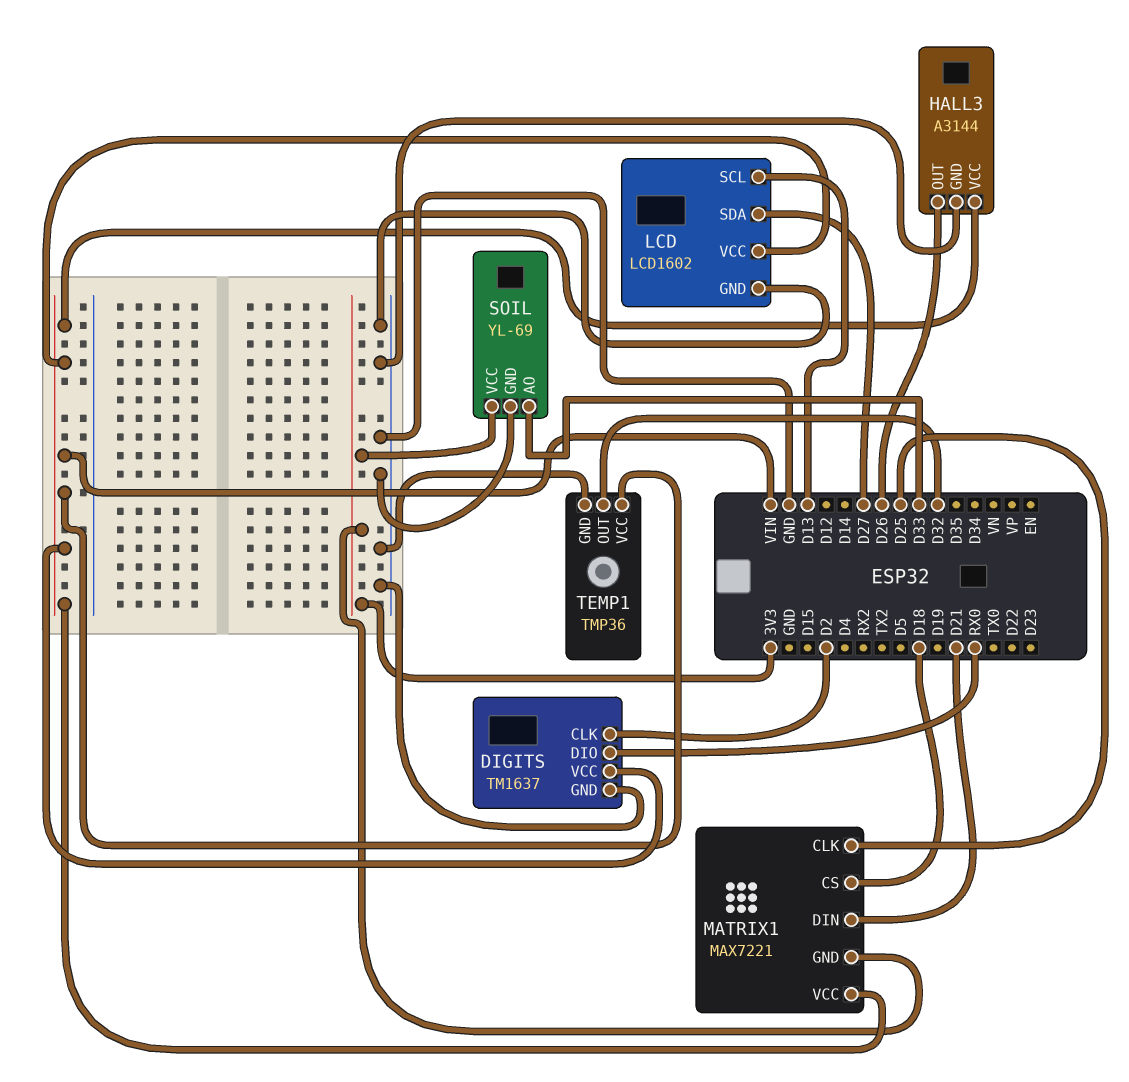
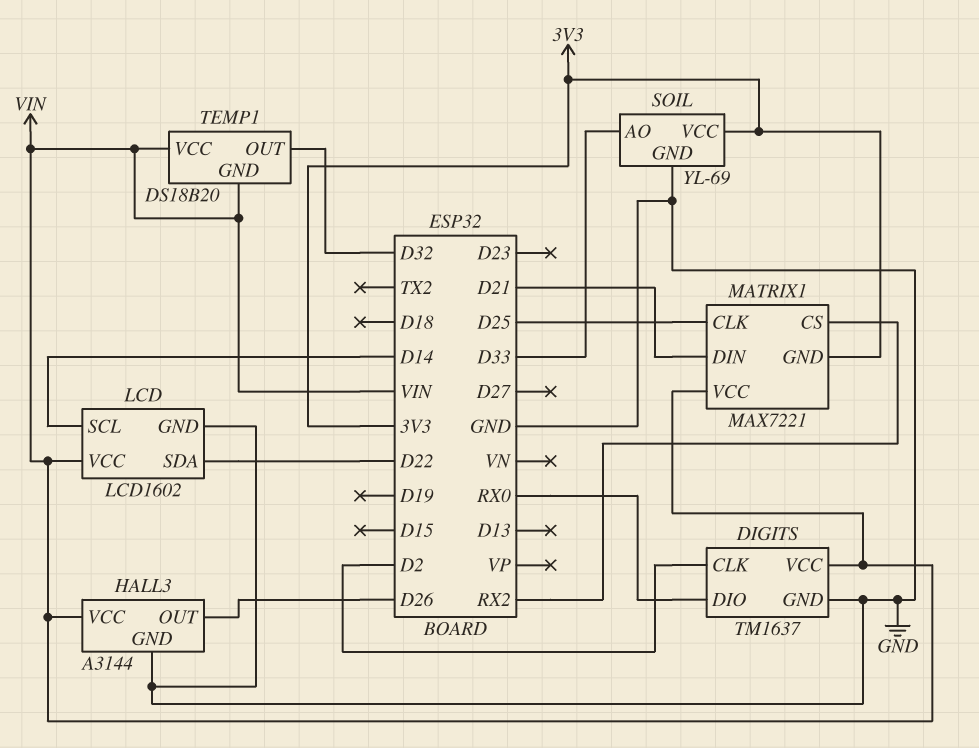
LCD pin SCL: D13 -> D14
LCD pin SDA: D27 -> D22
MATRIX1 pin CS: D18 -> RX2
TEMP1: TMP36 -> DS18B20
TEMP1 pin GND: GND -> VIN

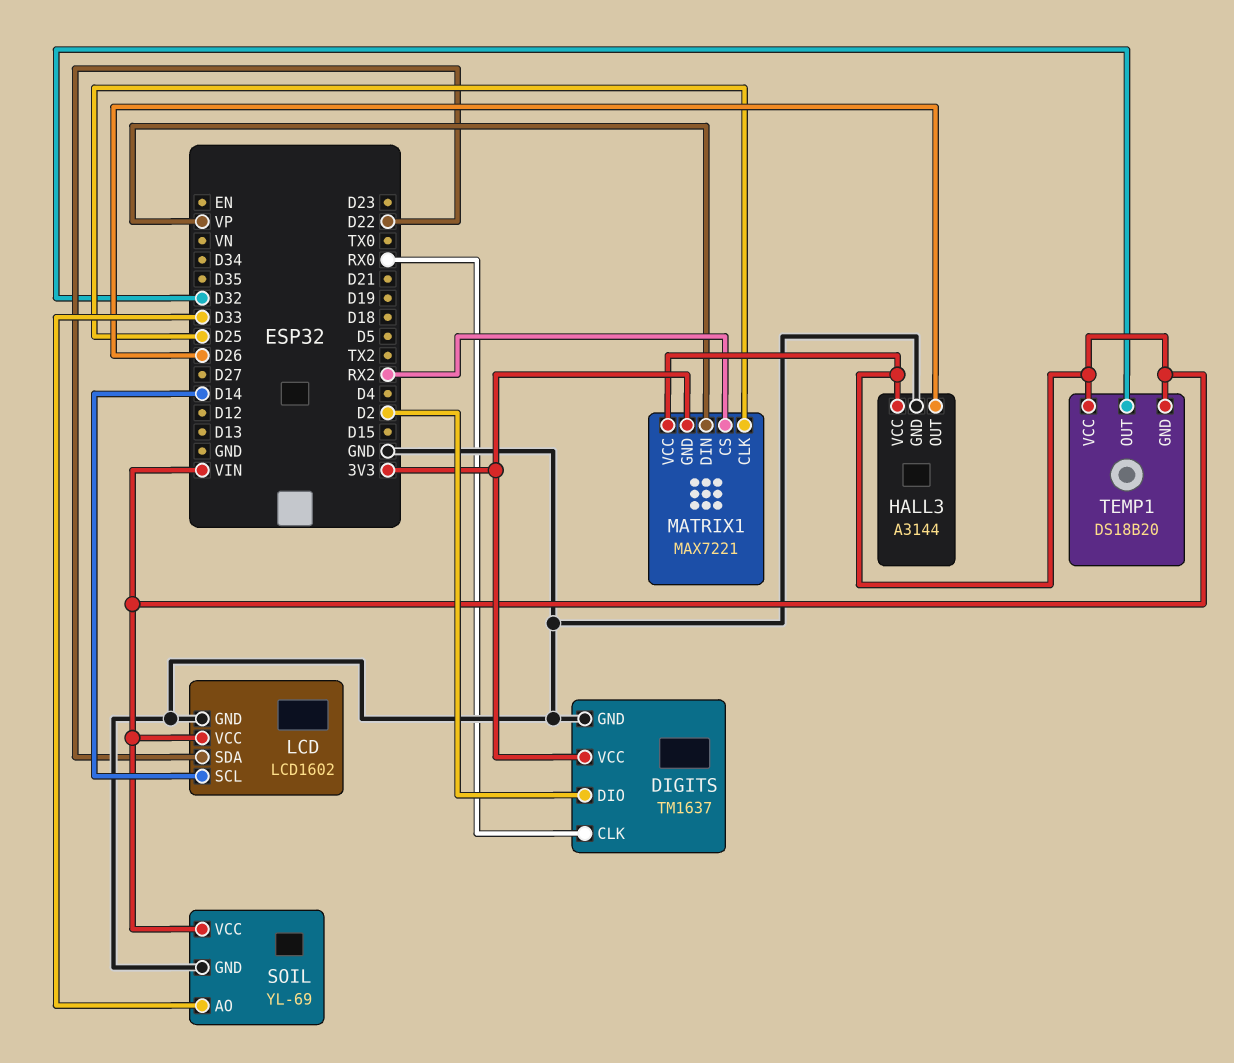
DIGITS pin CLK: D2 -> RX0
DIGITS pin DIO: RX0 -> D2
DIGITS pin VCC: VIN -> 3V3
MATRIX1 pin DIN: D21 -> VP
SOIL pin VCC: 3V3 -> VIN

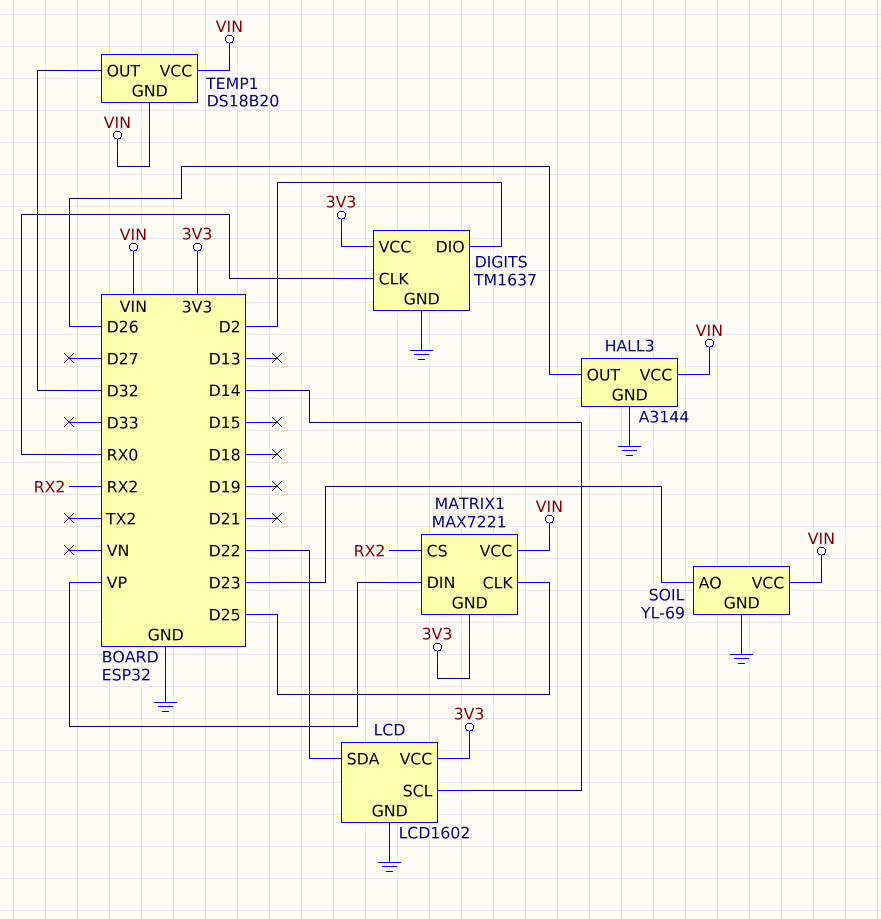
LCD pin VCC: VIN -> 3V3
SOIL pin AO: D33 -> D23

